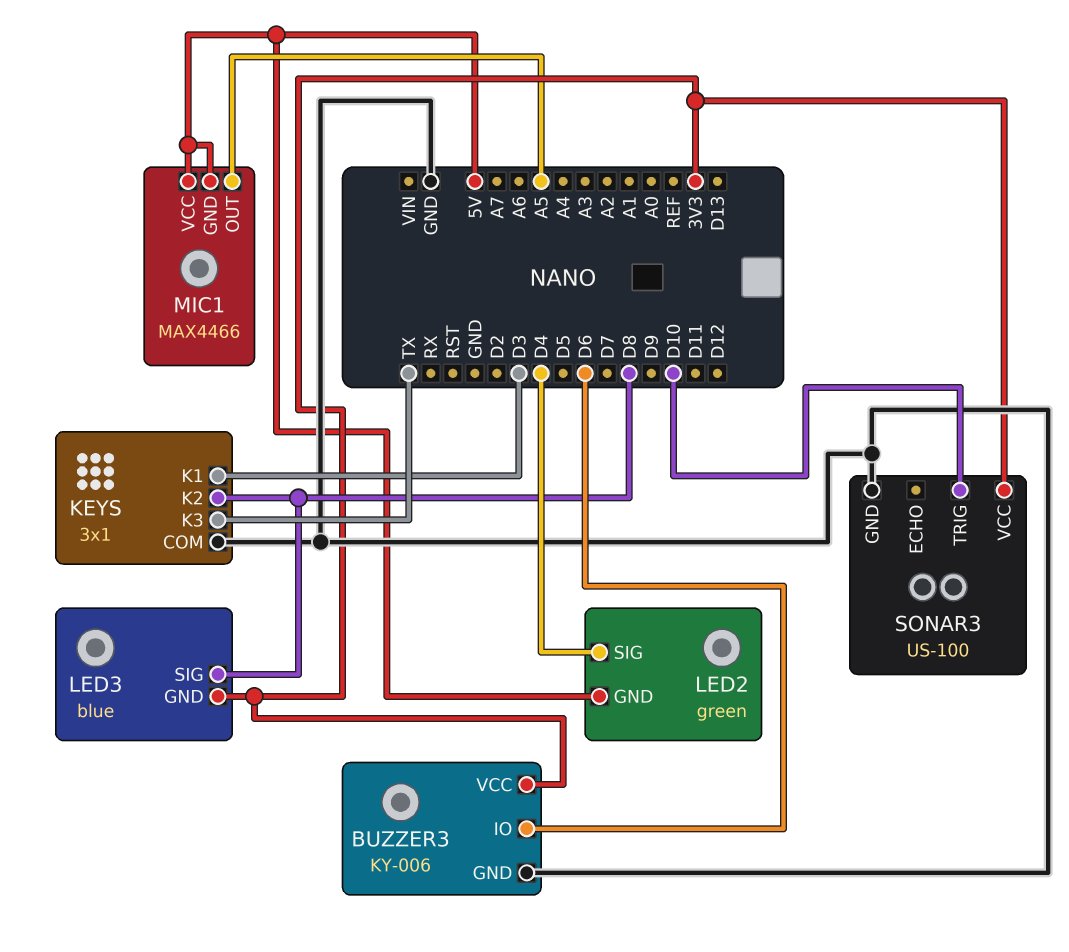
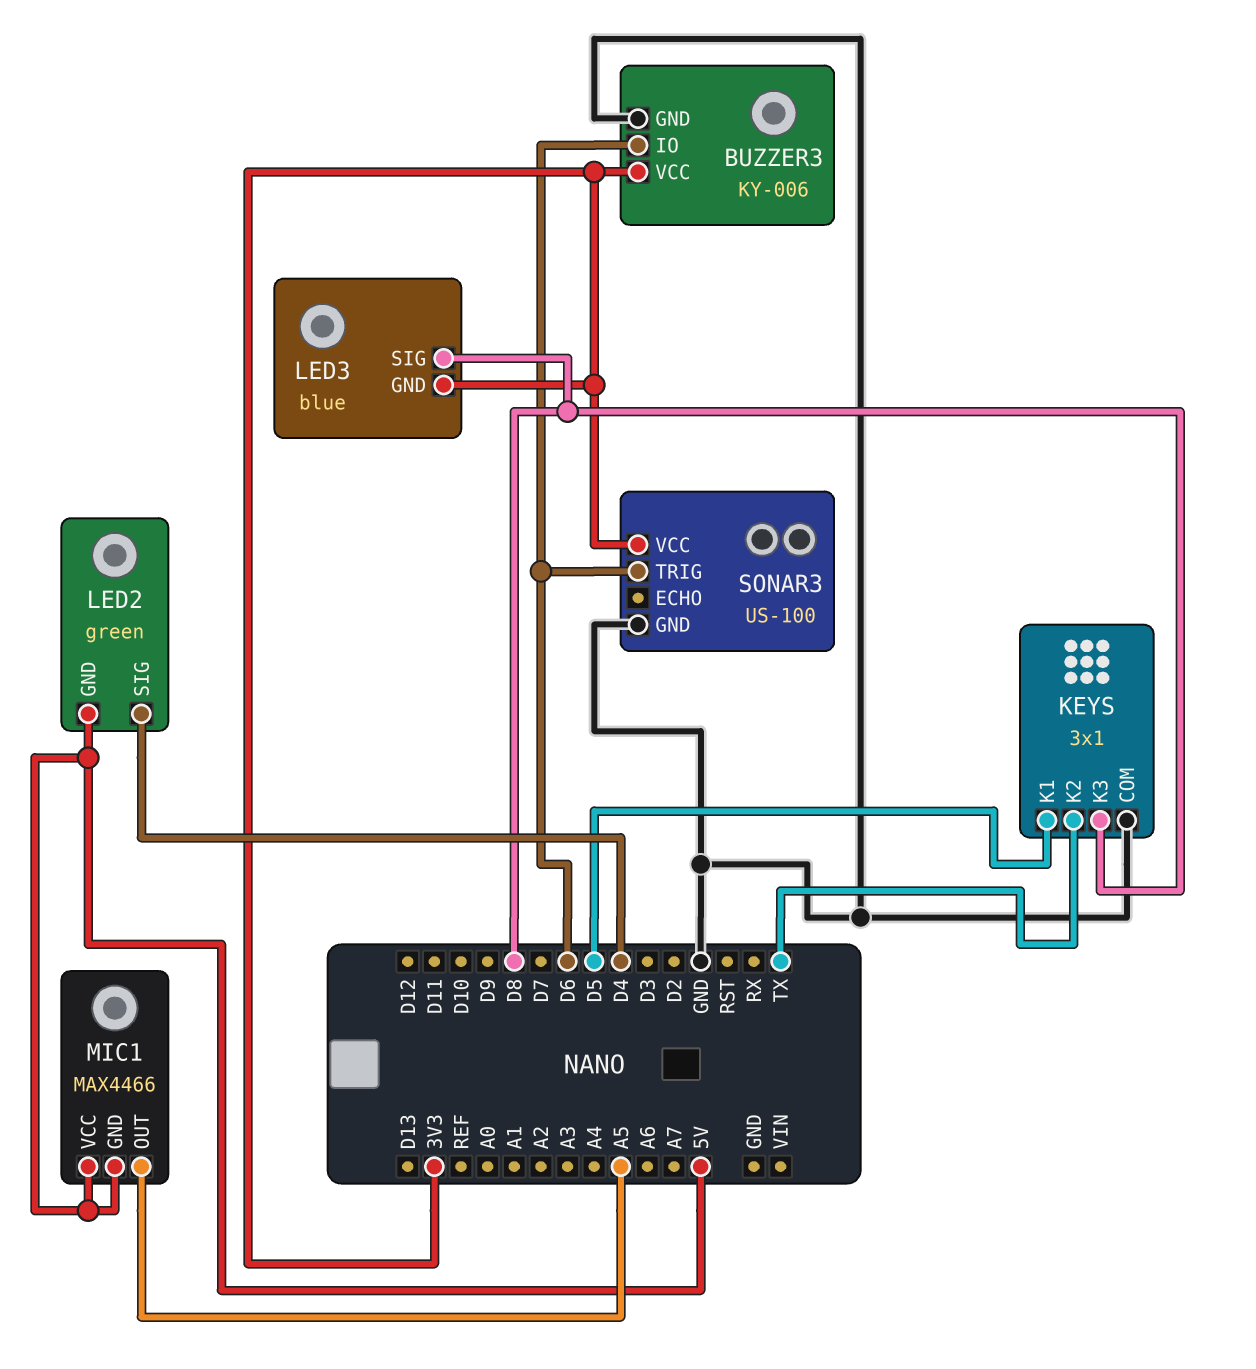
KEYS pin K1: D3 -> D5
KEYS pin K2: D8 -> TX
KEYS pin K3: TX -> D8
SONAR3 pin TRIG: D10 -> D6

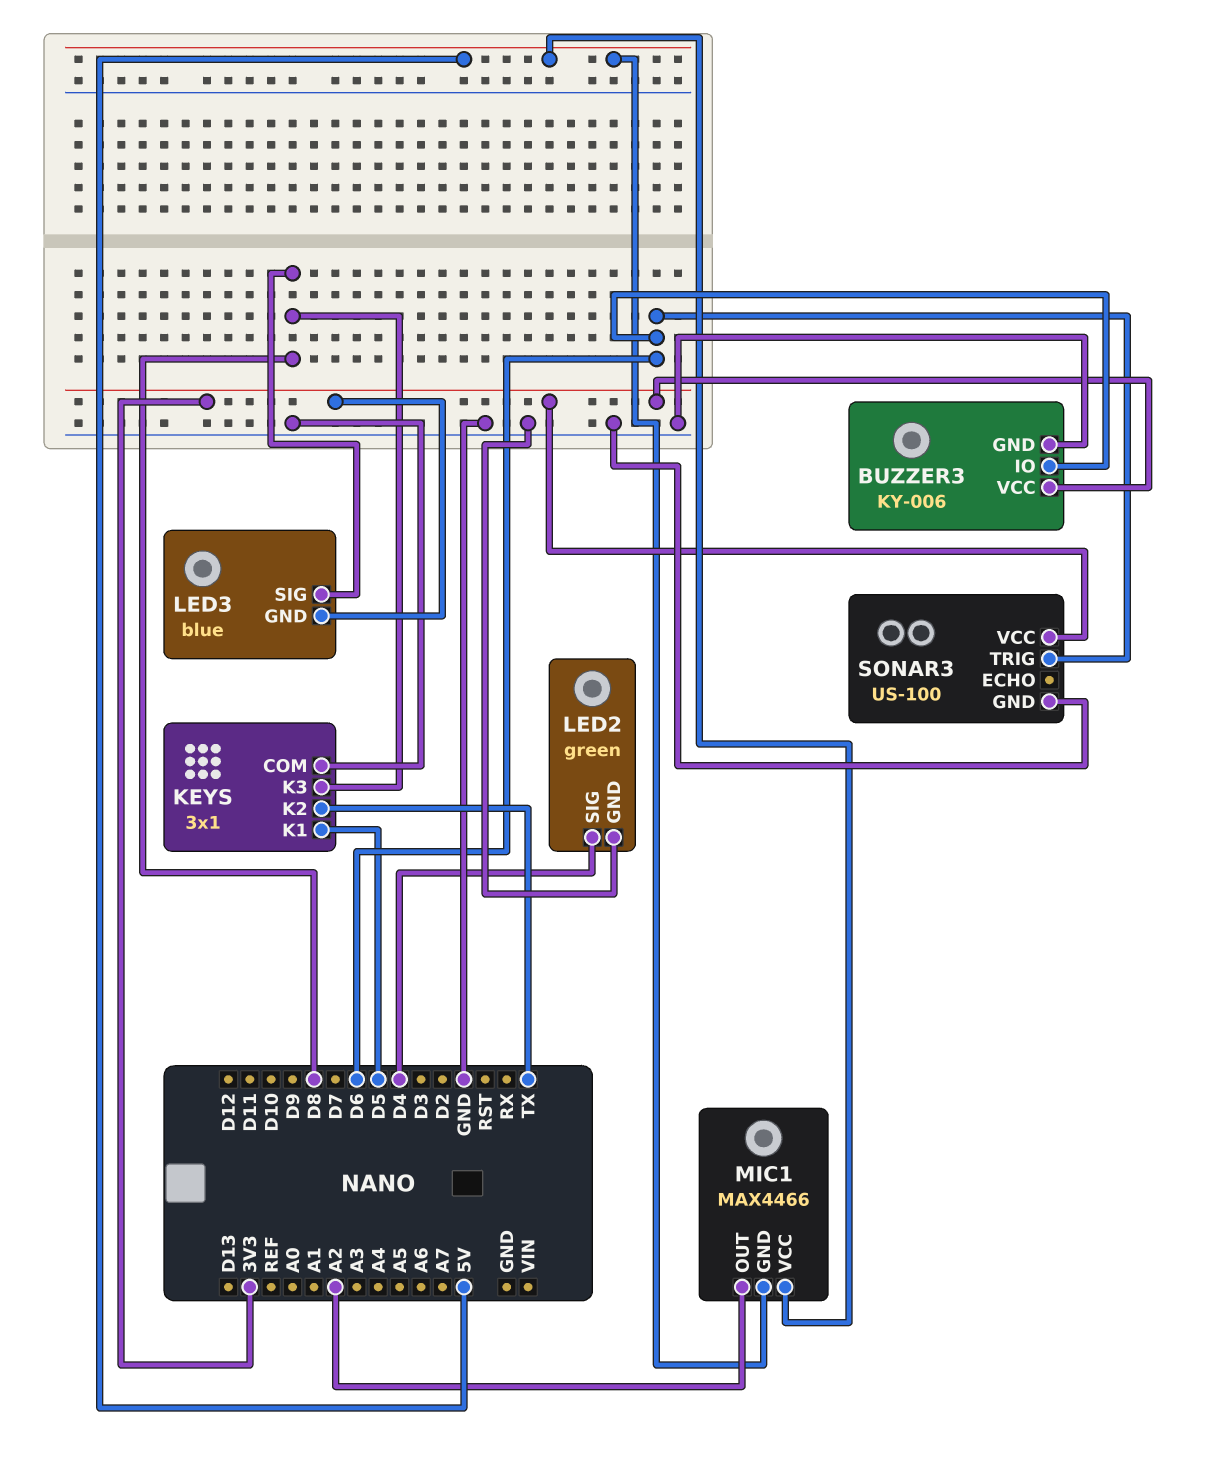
LED2 pin GND: 5V -> GND
MIC1 pin OUT: A5 -> A2

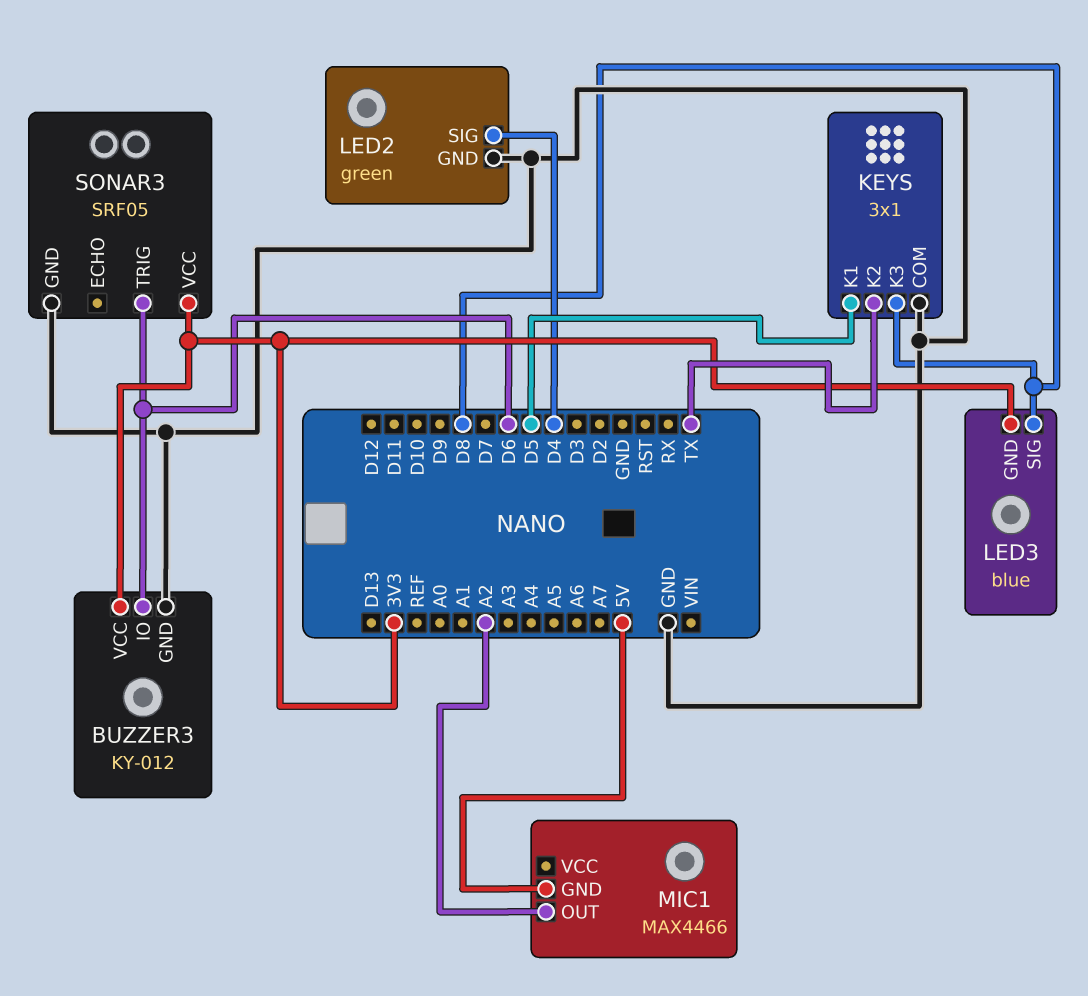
BUZZER3: KY-006 -> KY-012
MIC1 pin VCC: 5V -> none
SONAR3: US-100 -> SRF05

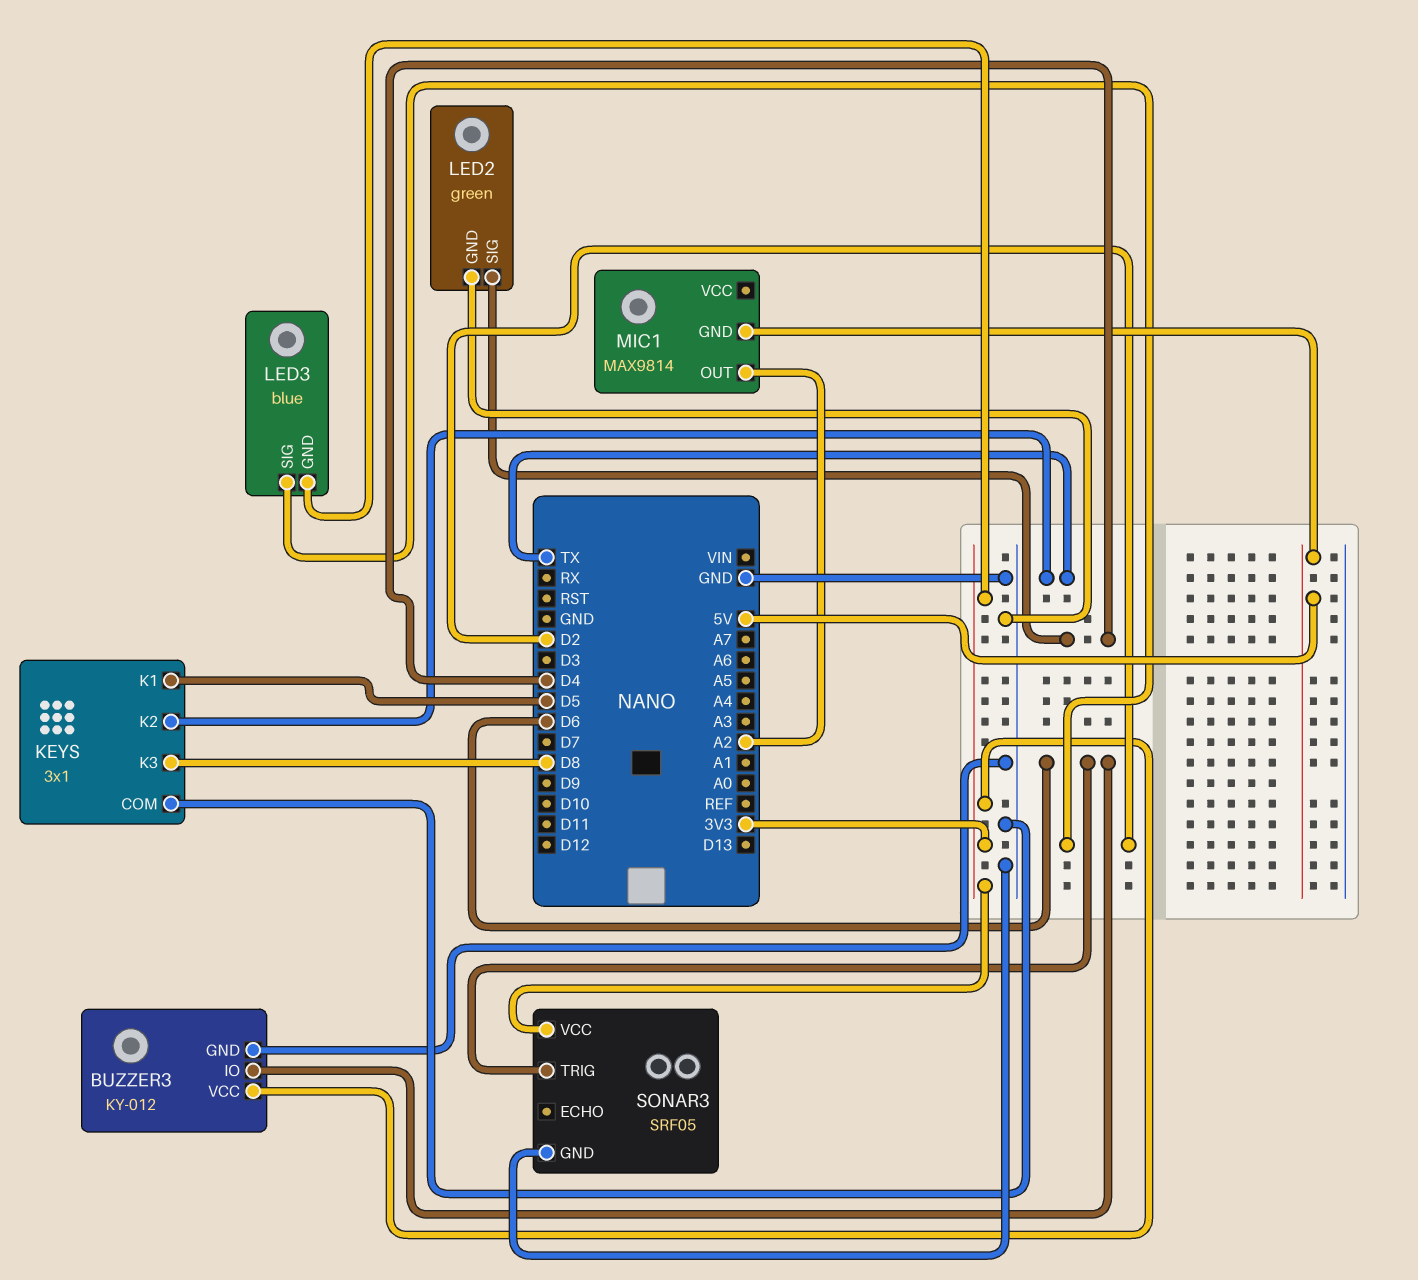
LED3 pin SIG: D8 -> D2
MIC1: MAX4466 -> MAX9814

